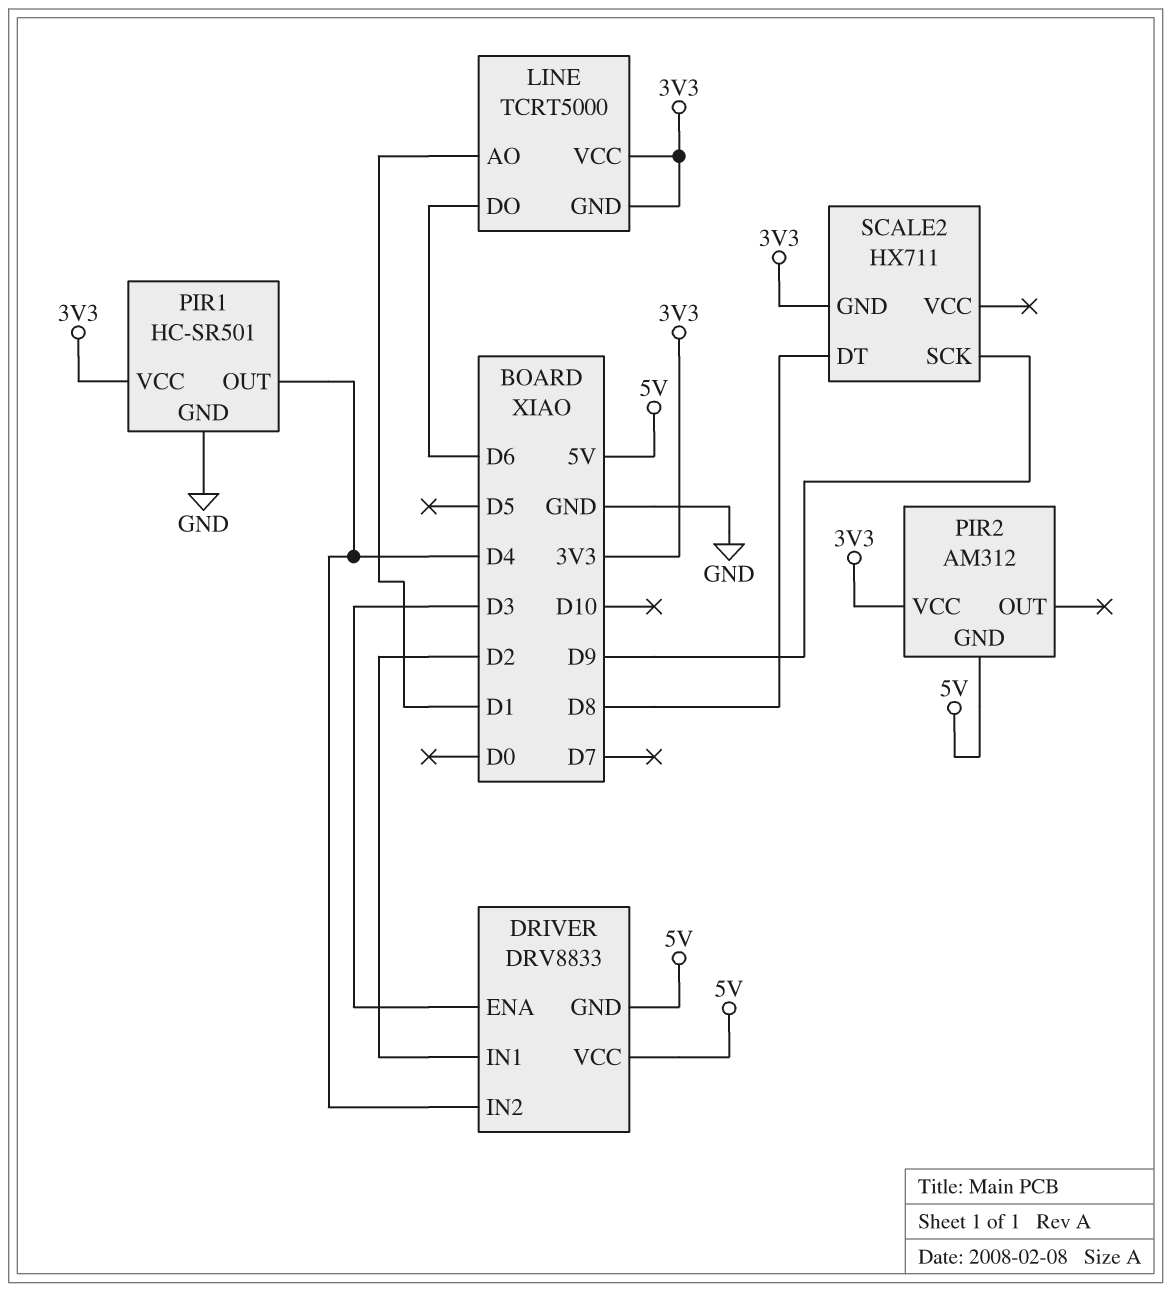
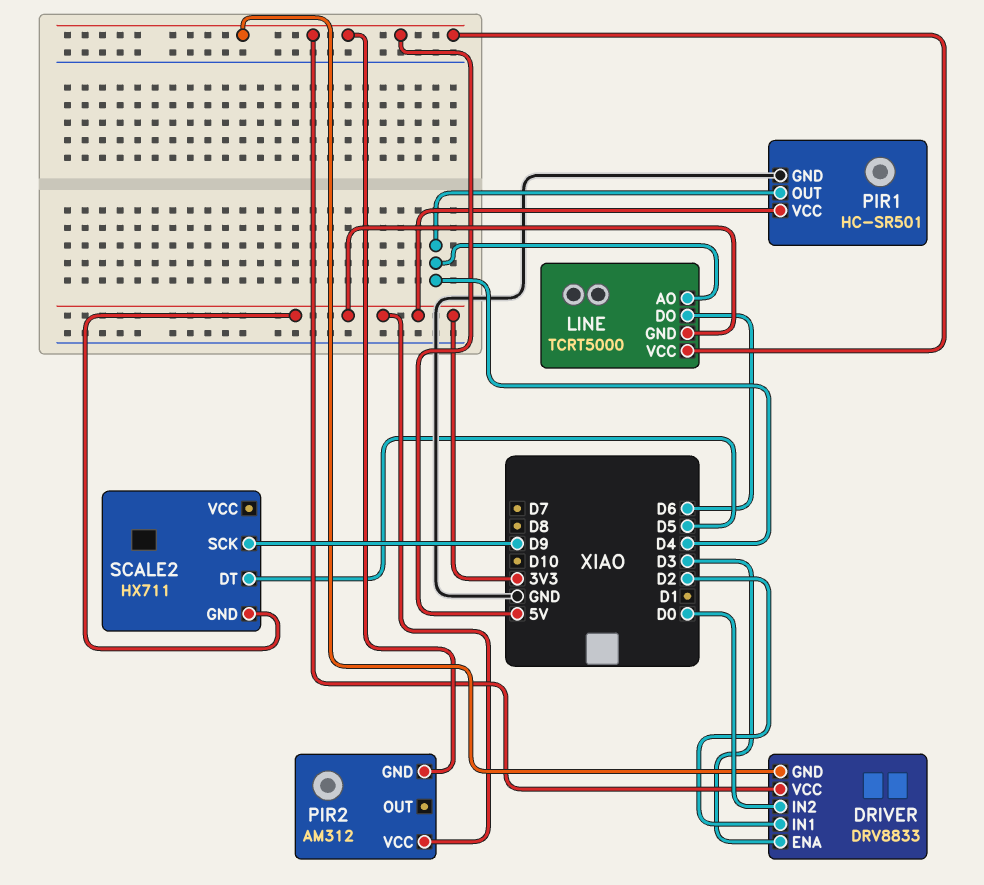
DRIVER pin IN2: D4 -> D0
LINE pin AO: D1 -> D4
LINE pin VCC: 3V3 -> 5V
SCALE2 pin DT: D8 -> D5

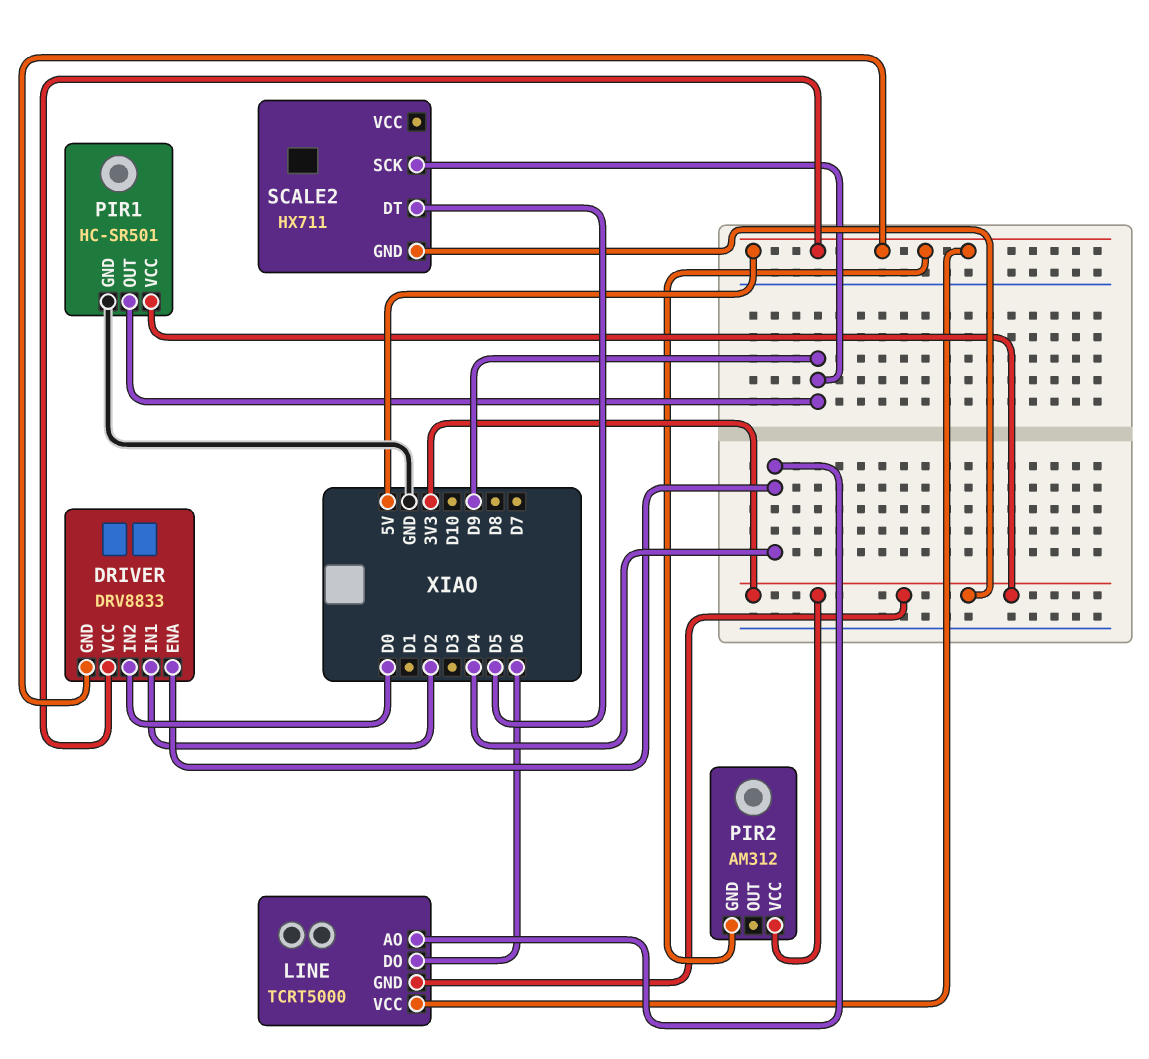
DRIVER pin ENA: D3 -> D4
PIR1 pin OUT: D4 -> D9

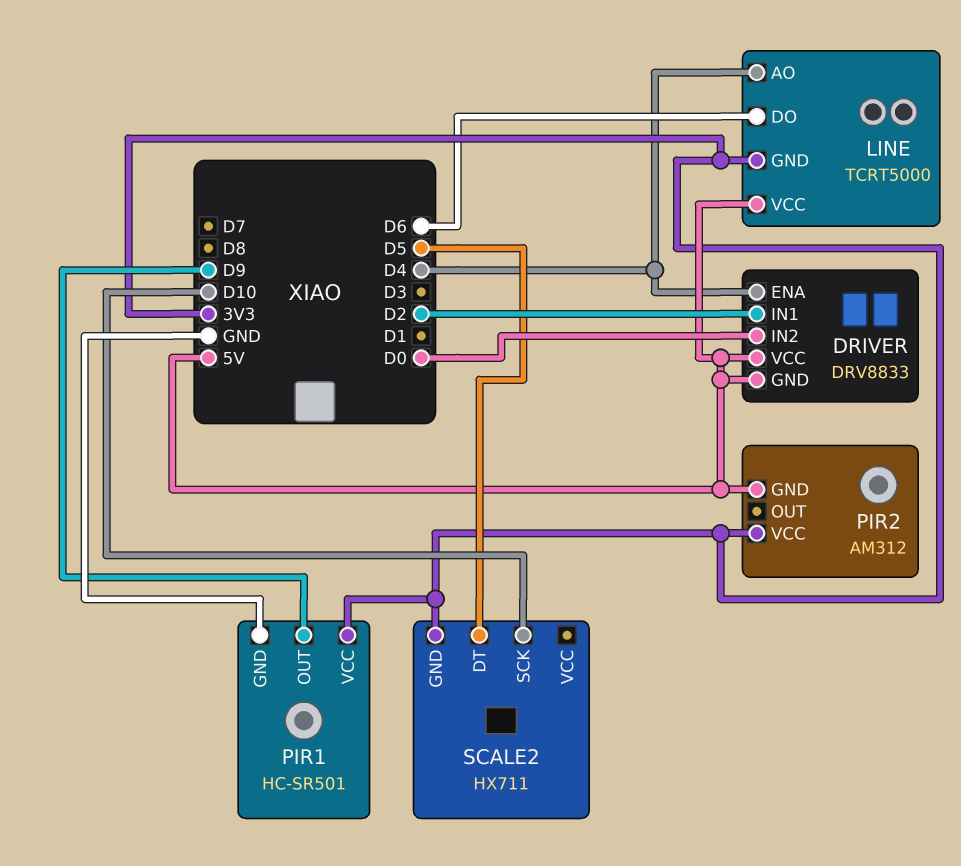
SCALE2 pin SCK: D9 -> D10

